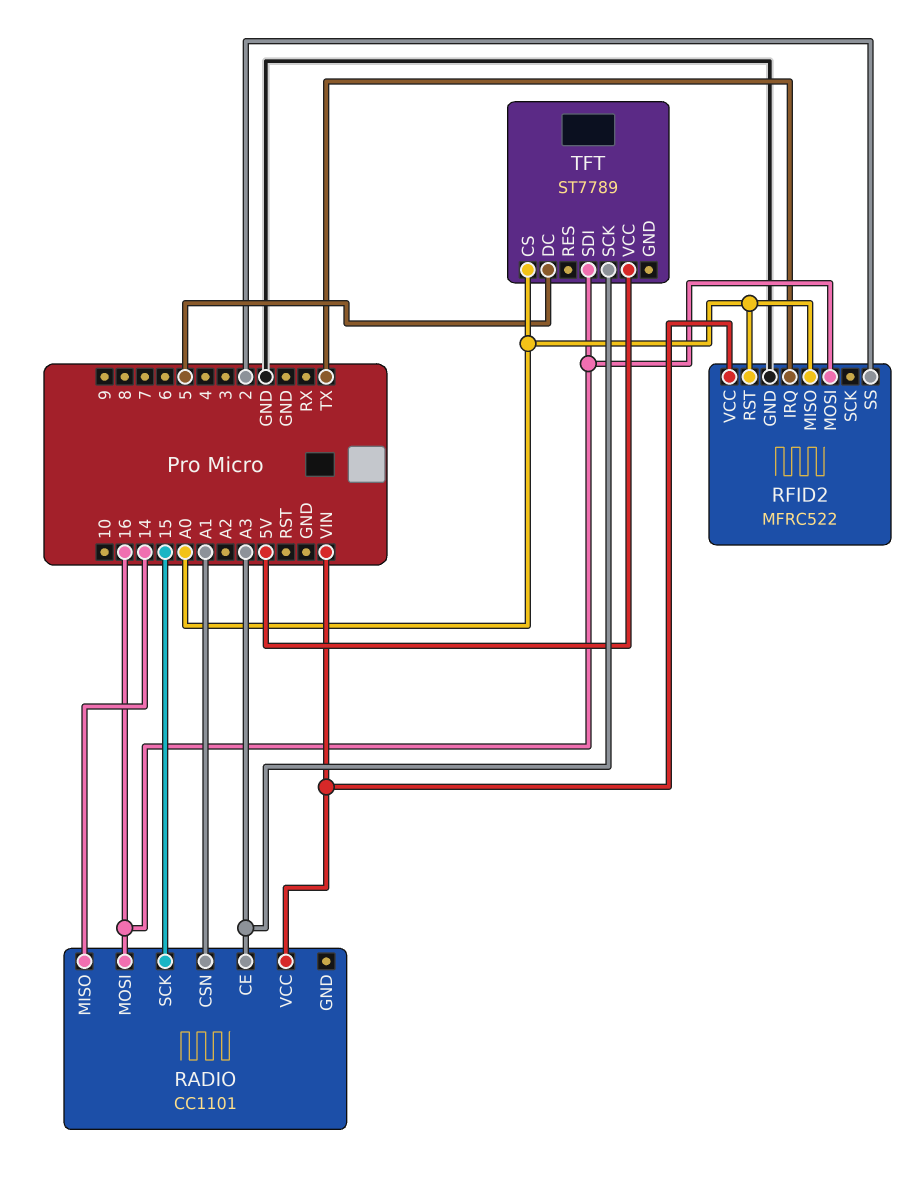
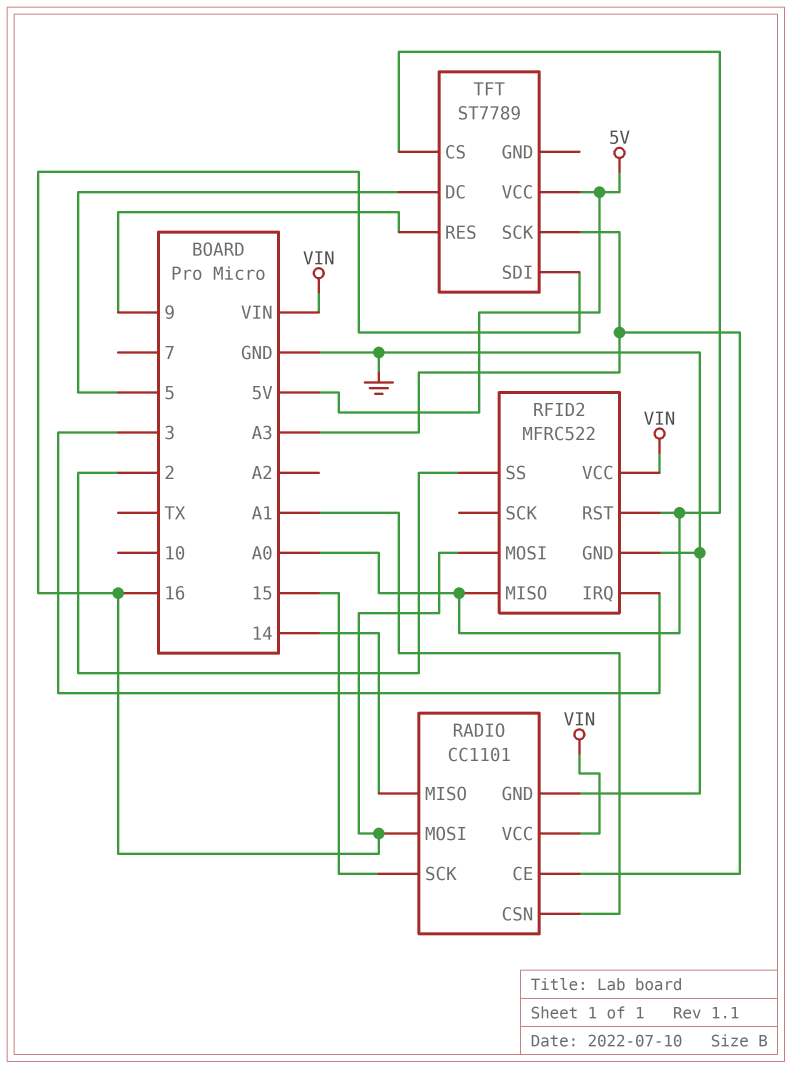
RADIO pin GND: none -> GND
RFID2 pin IRQ: TX -> 3
TFT pin RES: none -> 9

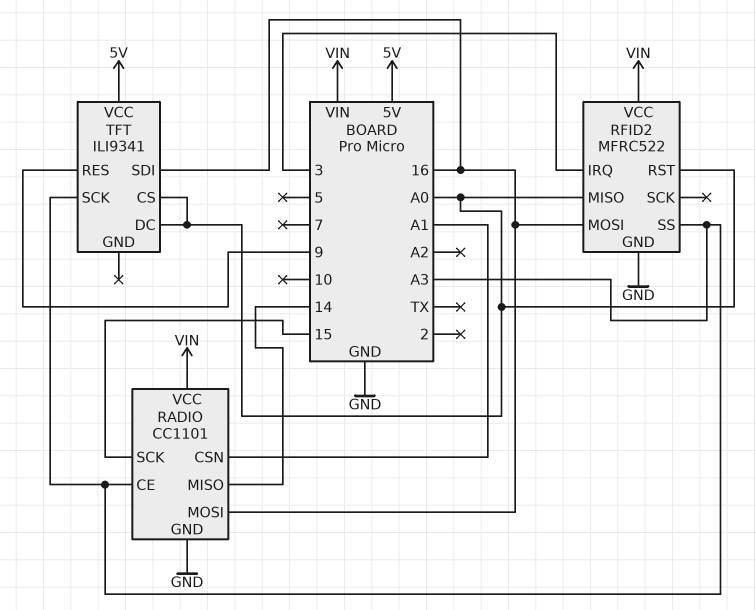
RFID2 pin SS: 2 -> A3
TFT: ST7789 -> ILI9341
TFT pin DC: 5 -> A0

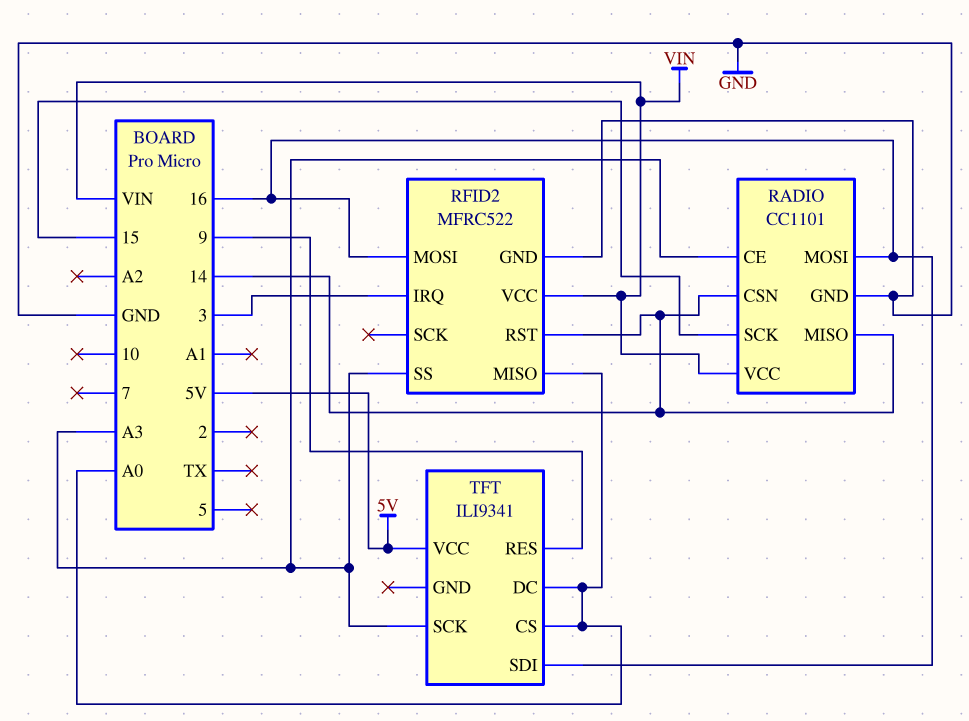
RADIO pin CSN: A1 -> 14
RFID2 pin RST: A0 -> 14

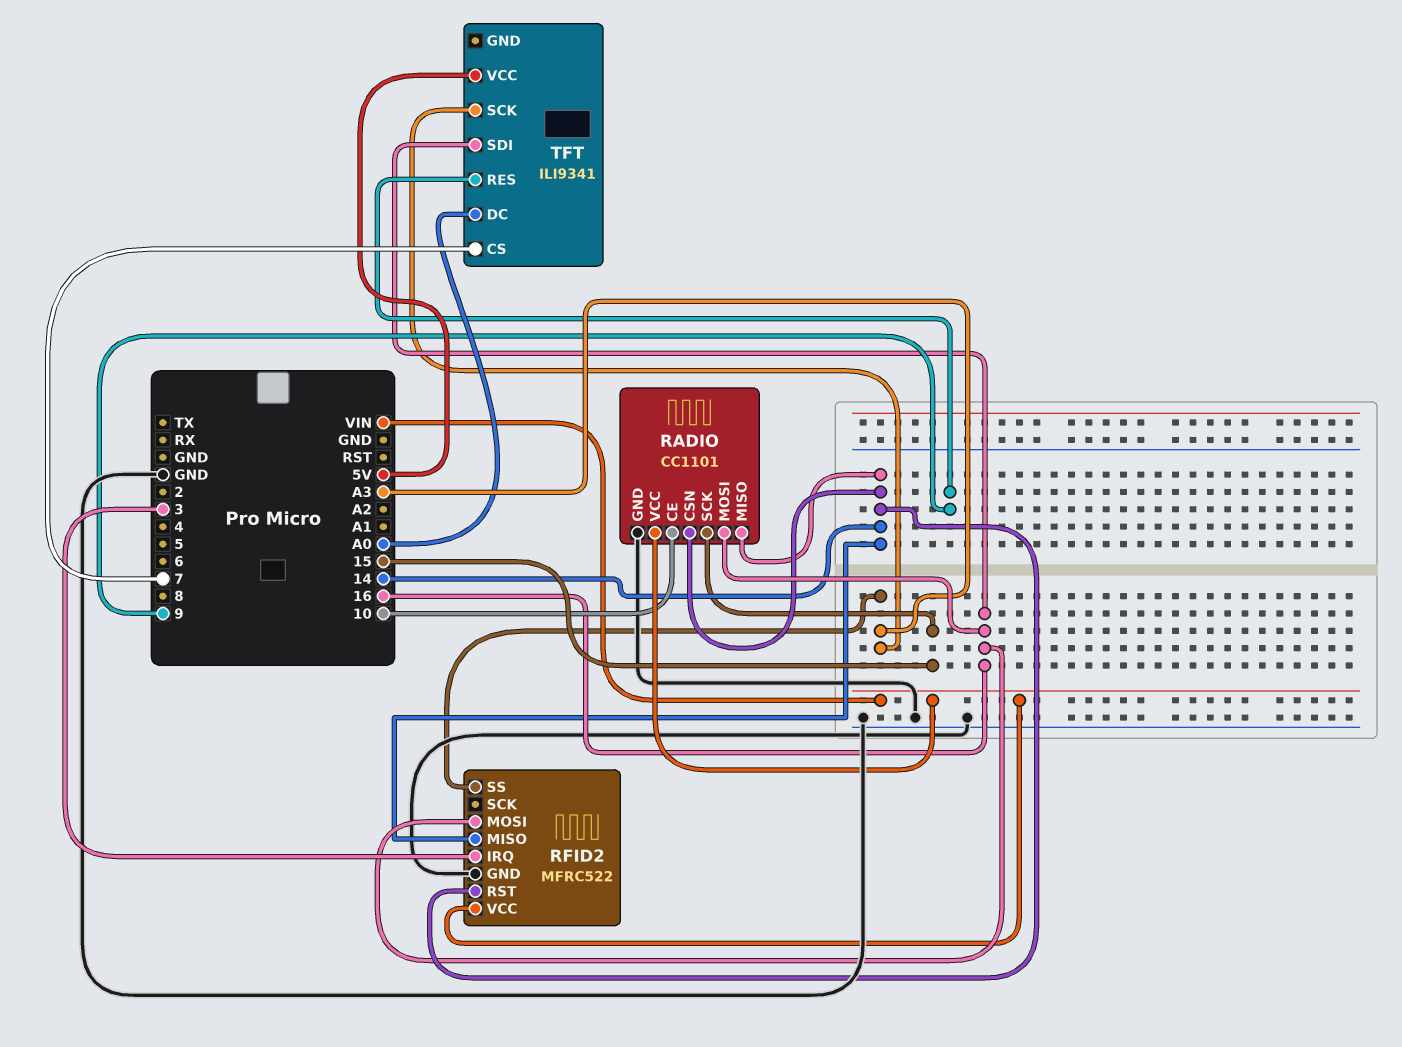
RADIO pin CE: A3 -> 10
RFID2 pin MISO: A0 -> 14
TFT pin CS: A0 -> 7

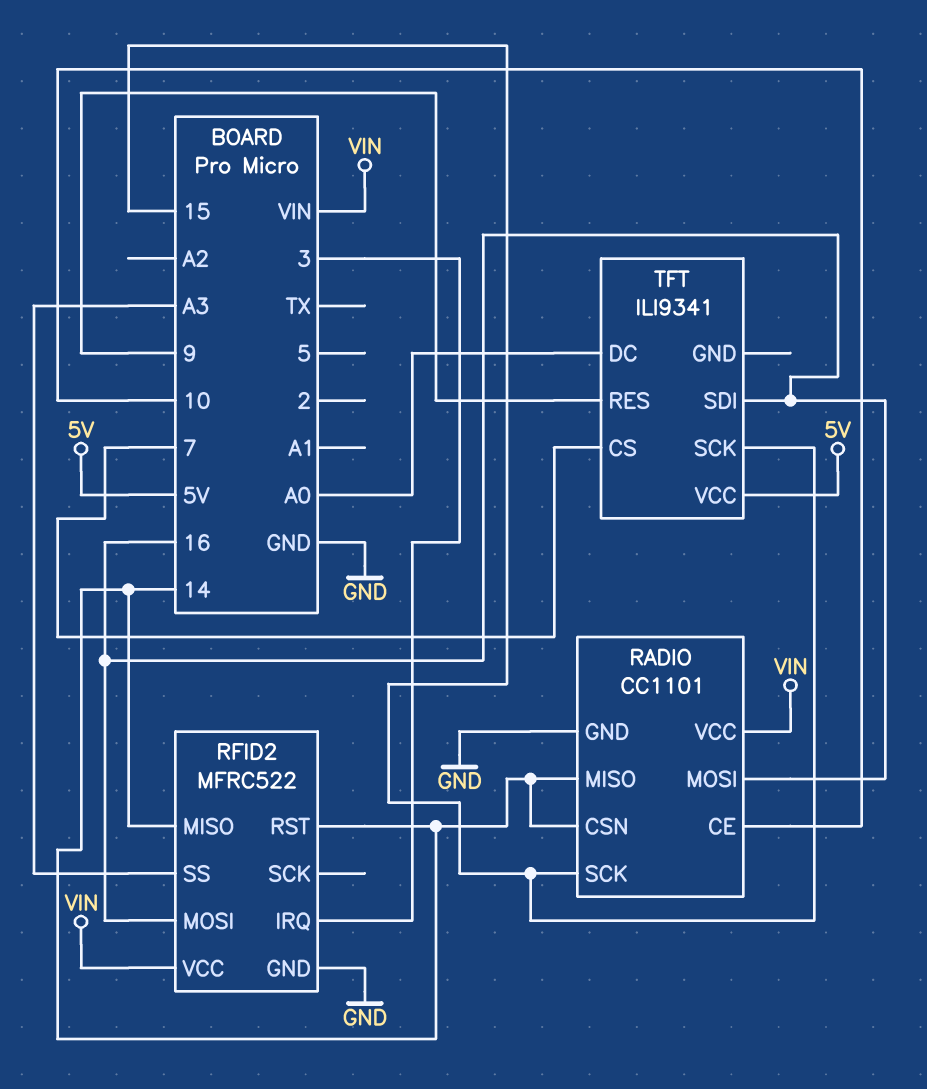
TFT pin SCK: A3 -> 15

